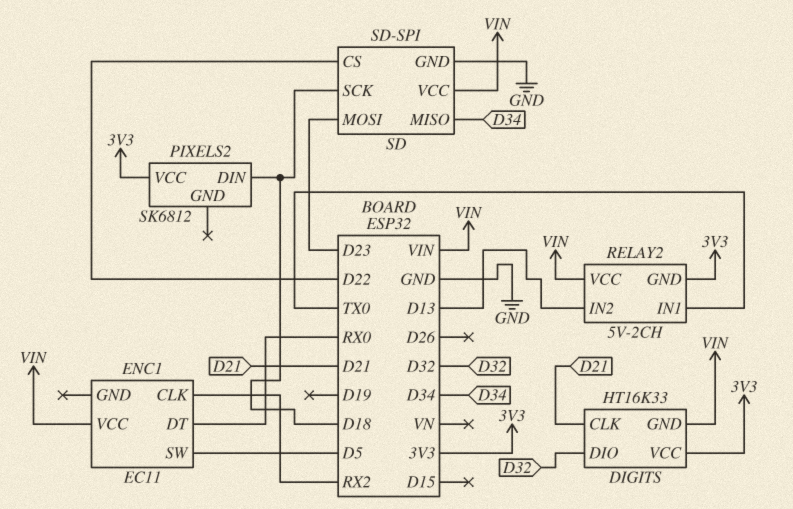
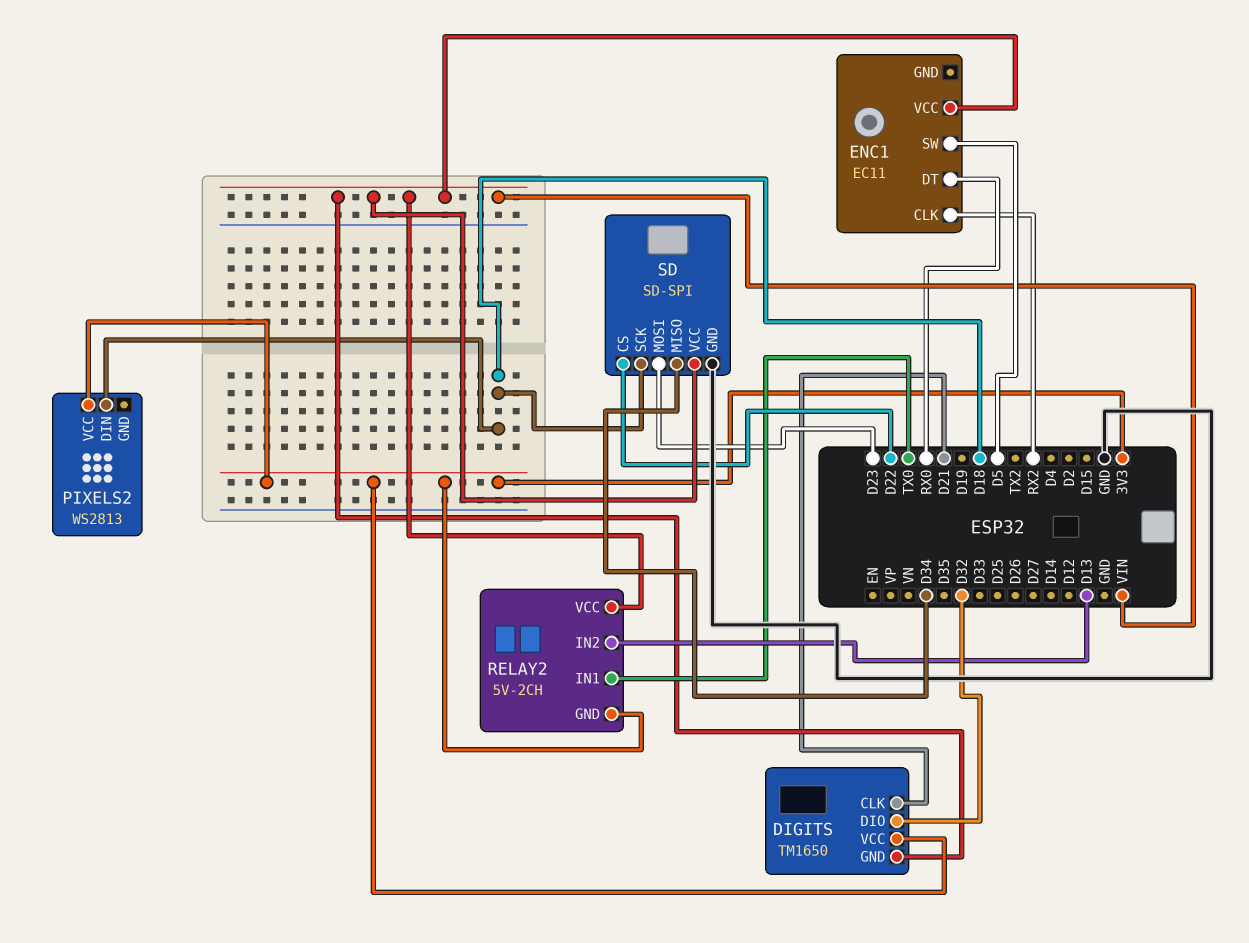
DIGITS: HT16K33 -> TM1650
PIXELS2: SK6812 -> WS2813

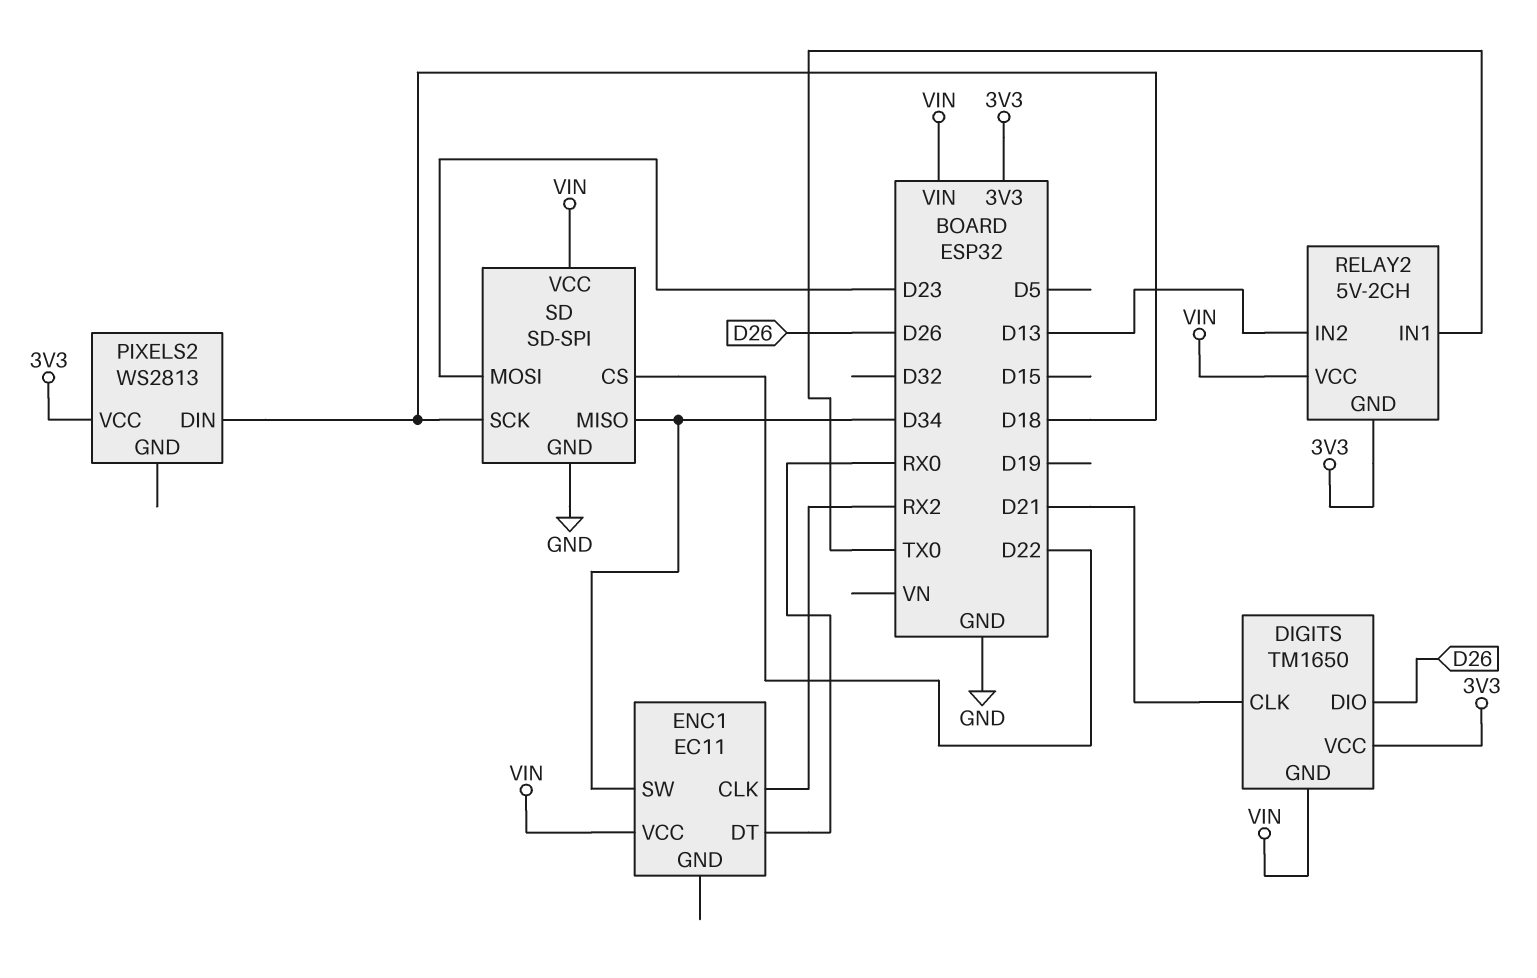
DIGITS pin DIO: D32 -> D26
ENC1 pin SW: D5 -> D34

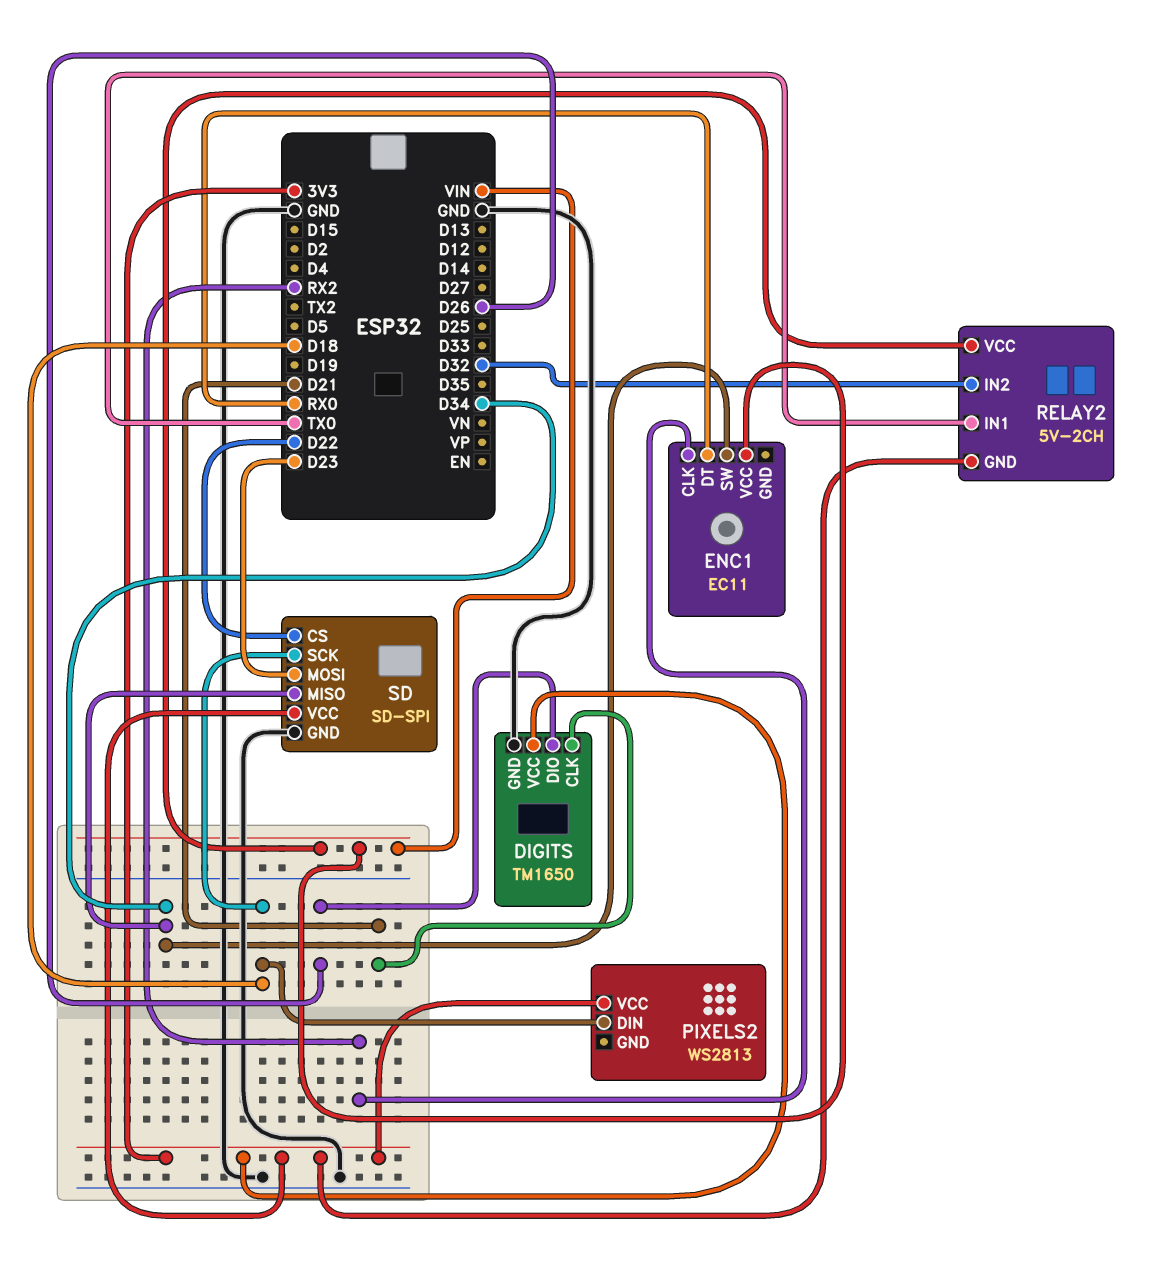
DIGITS pin GND: VIN -> GND
RELAY2 pin IN2: D13 -> D32
SD pin VCC: VIN -> 3V3

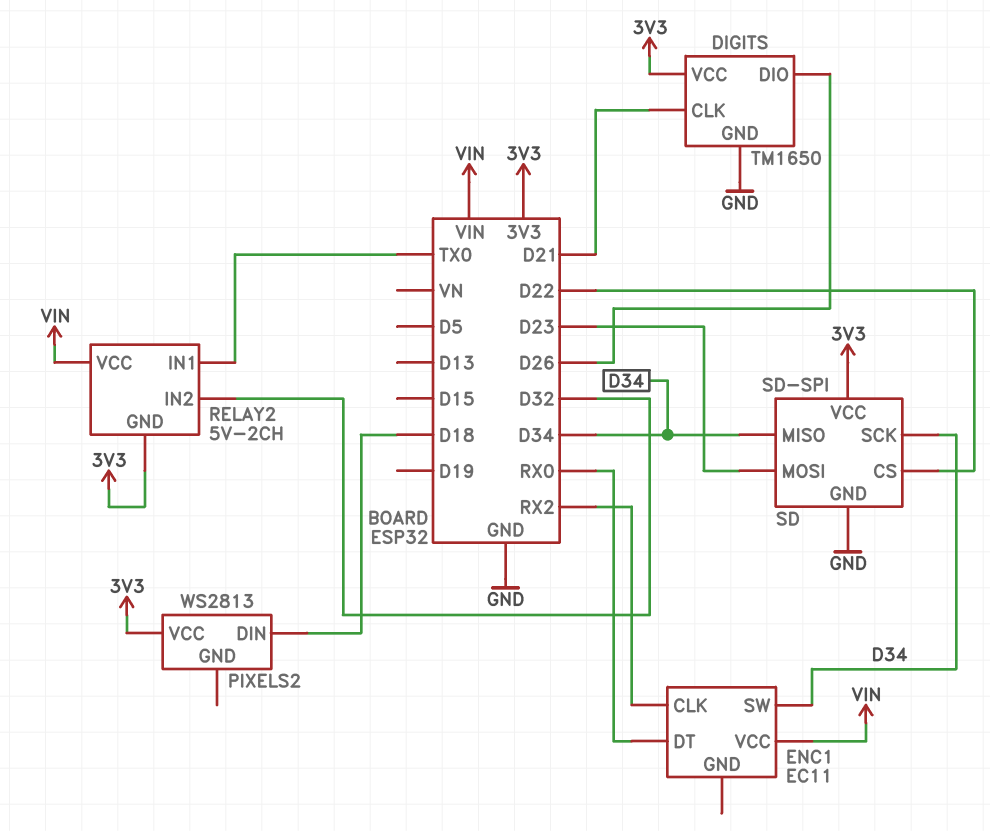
SD pin SCK: D18 -> D34

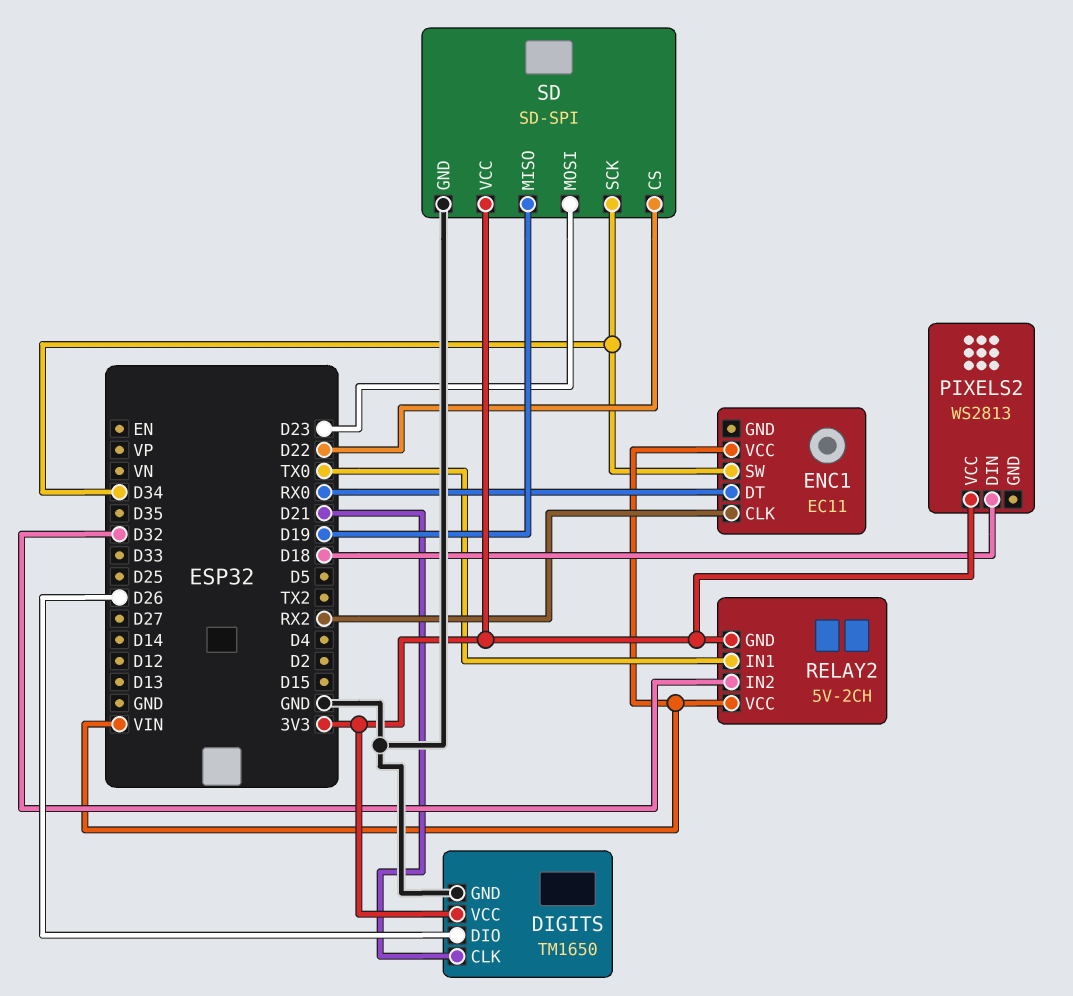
SD pin MISO: D34 -> D19

